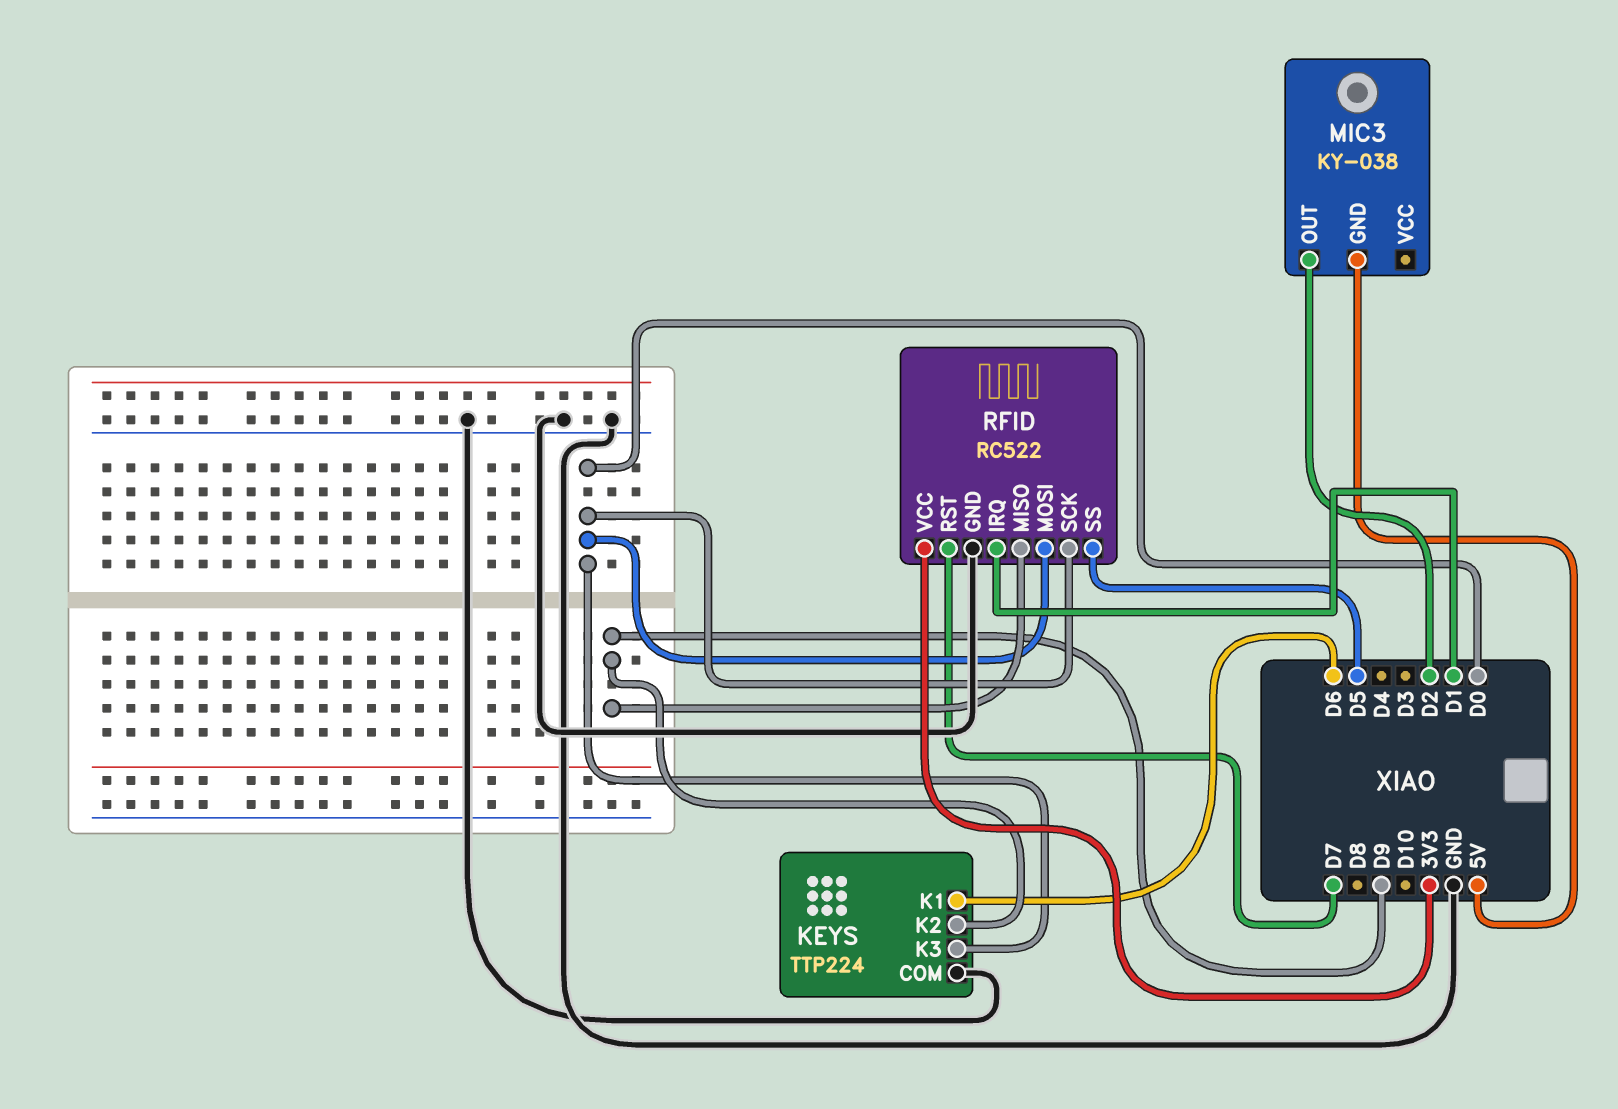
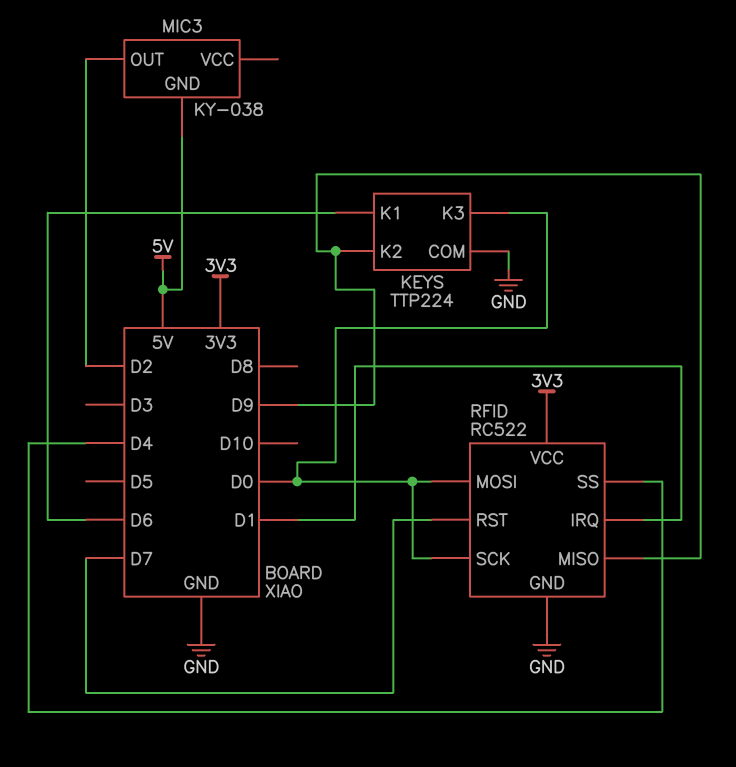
RFID pin SS: D5 -> D4

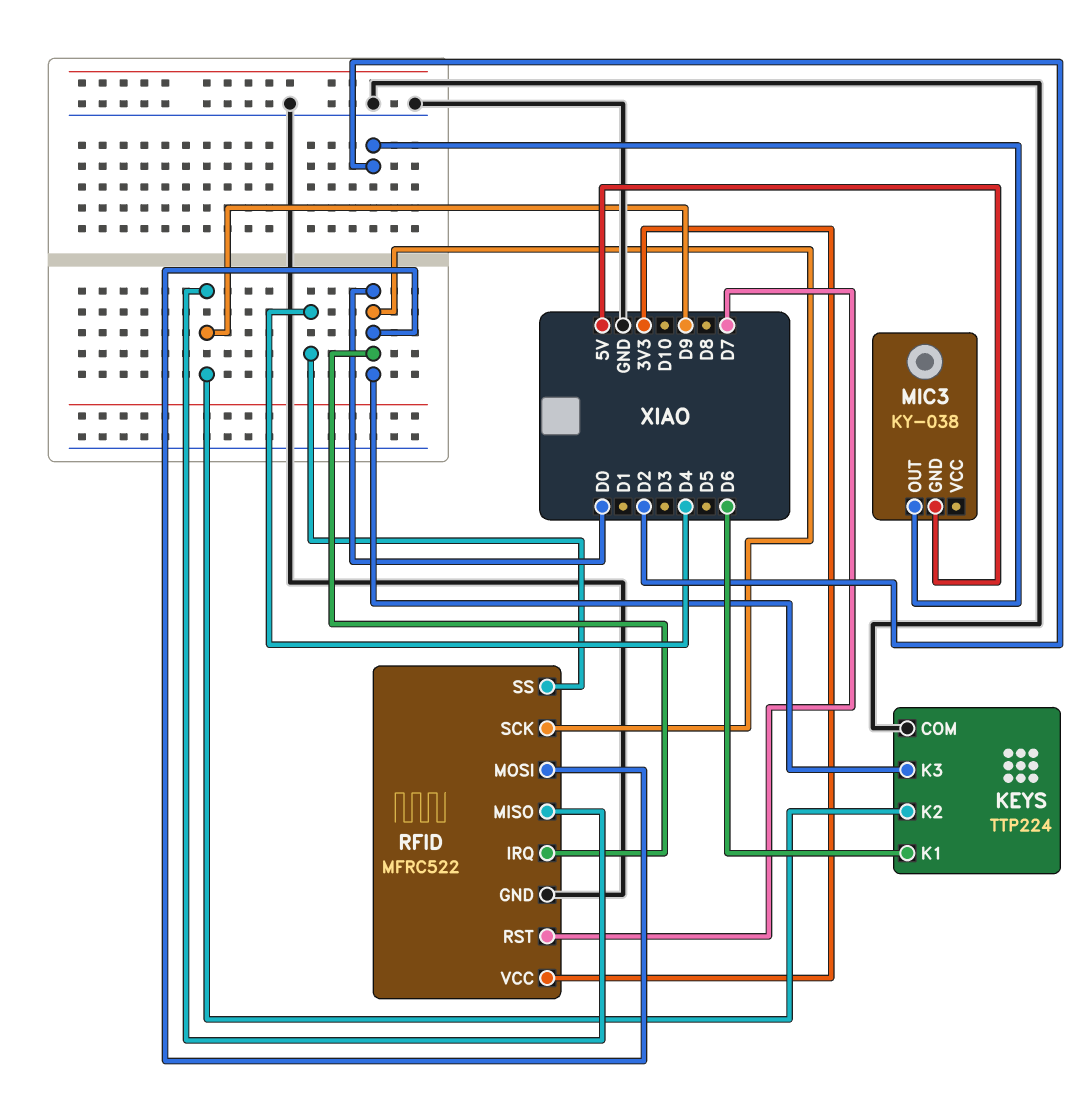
RFID: RC522 -> MFRC522
RFID pin IRQ: D1 -> D0

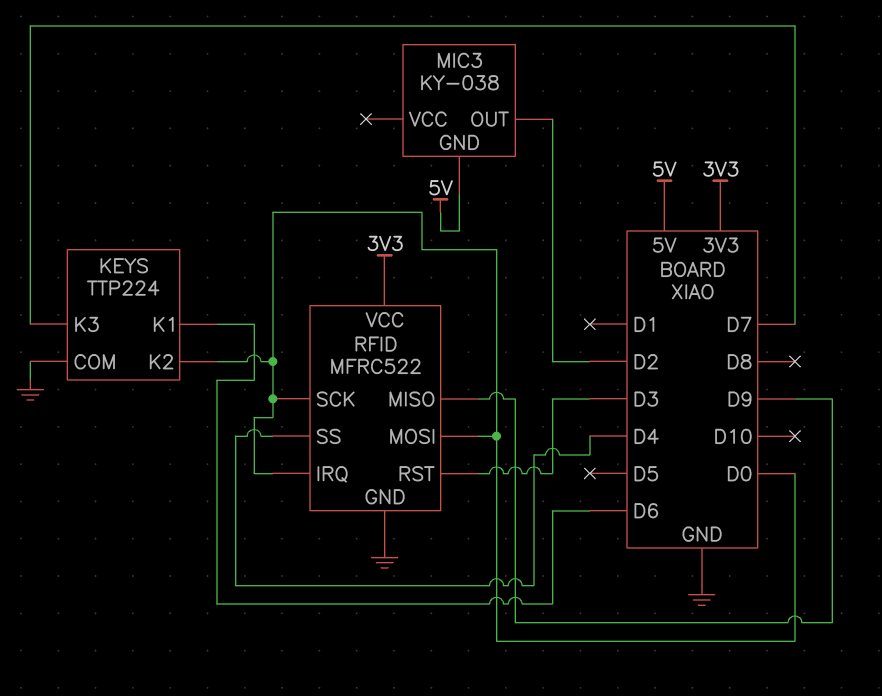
KEYS pin K2: D9 -> D0
KEYS pin K3: D0 -> D7
RFID pin RST: D7 -> D3

